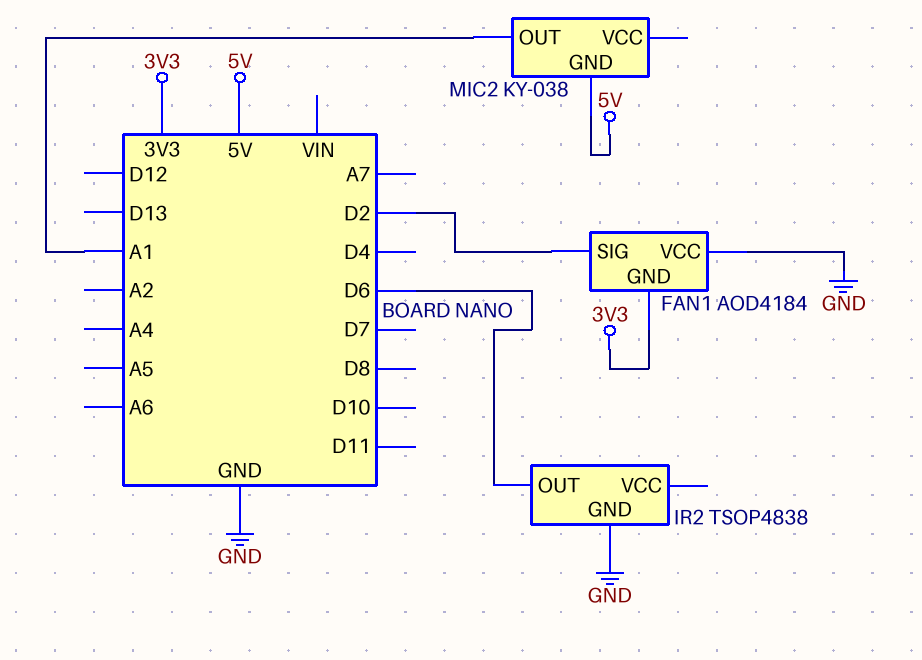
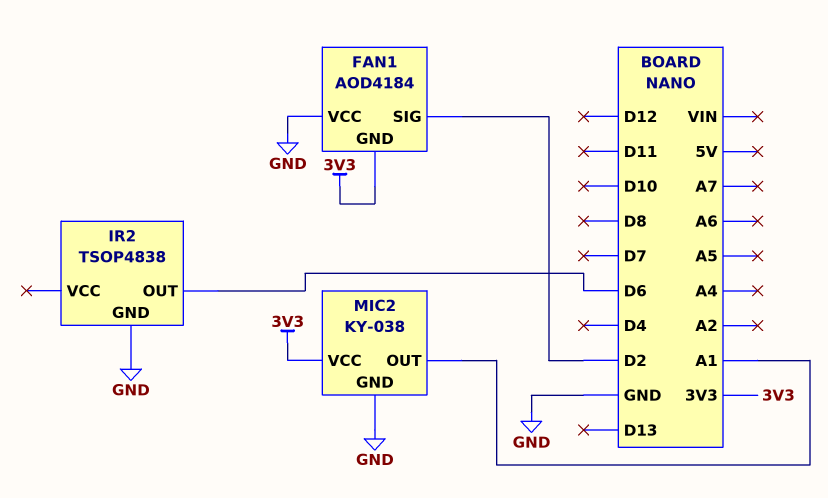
MIC2 pin GND: 5V -> GND
MIC2 pin VCC: none -> 3V3

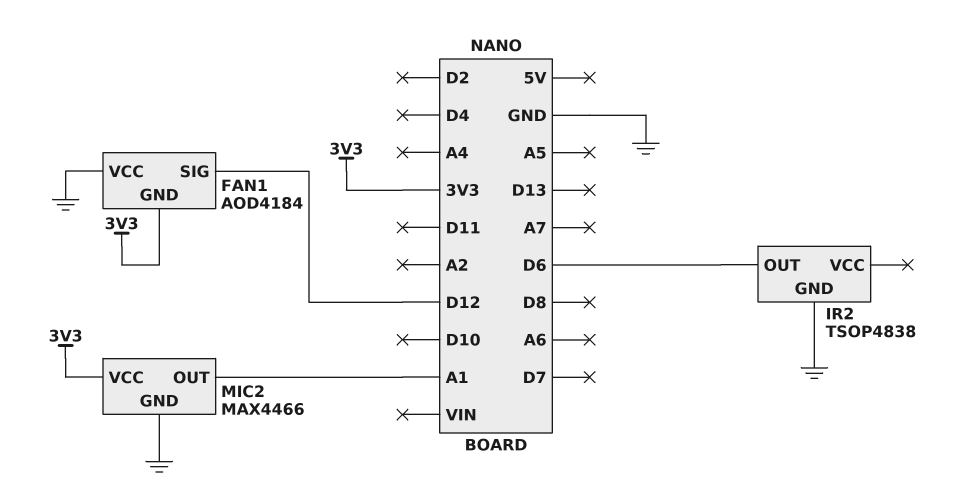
FAN1 pin SIG: D2 -> D12
MIC2: KY-038 -> MAX4466

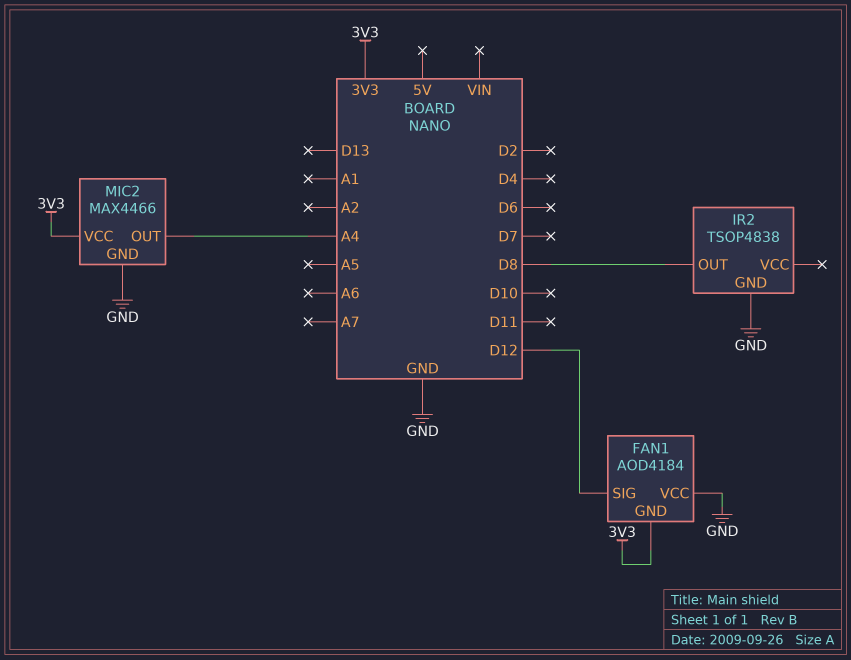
IR2 pin OUT: D6 -> D8
MIC2 pin OUT: A1 -> A4

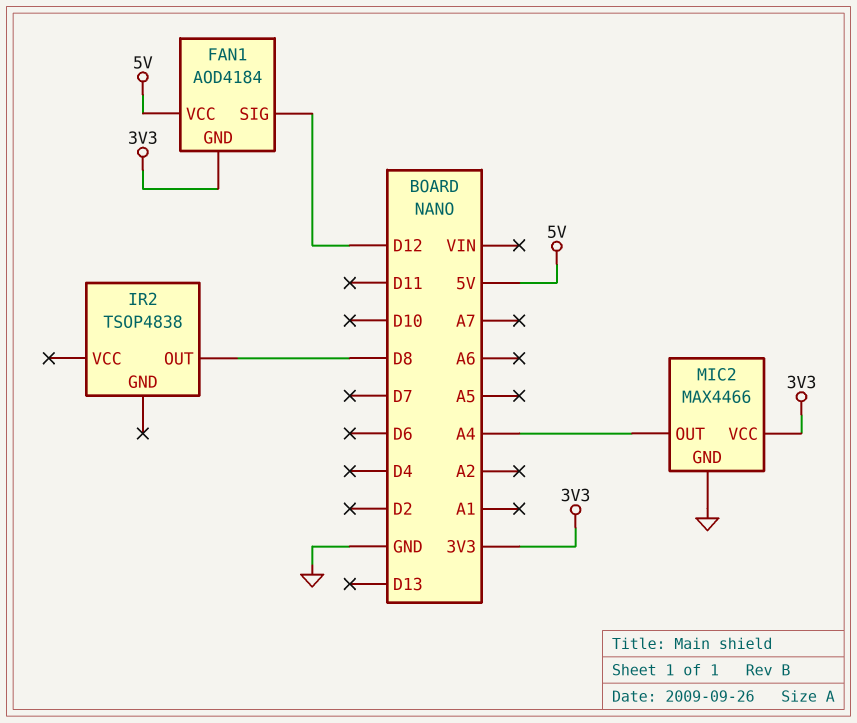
FAN1 pin VCC: GND -> 5V
IR2 pin GND: GND -> none

